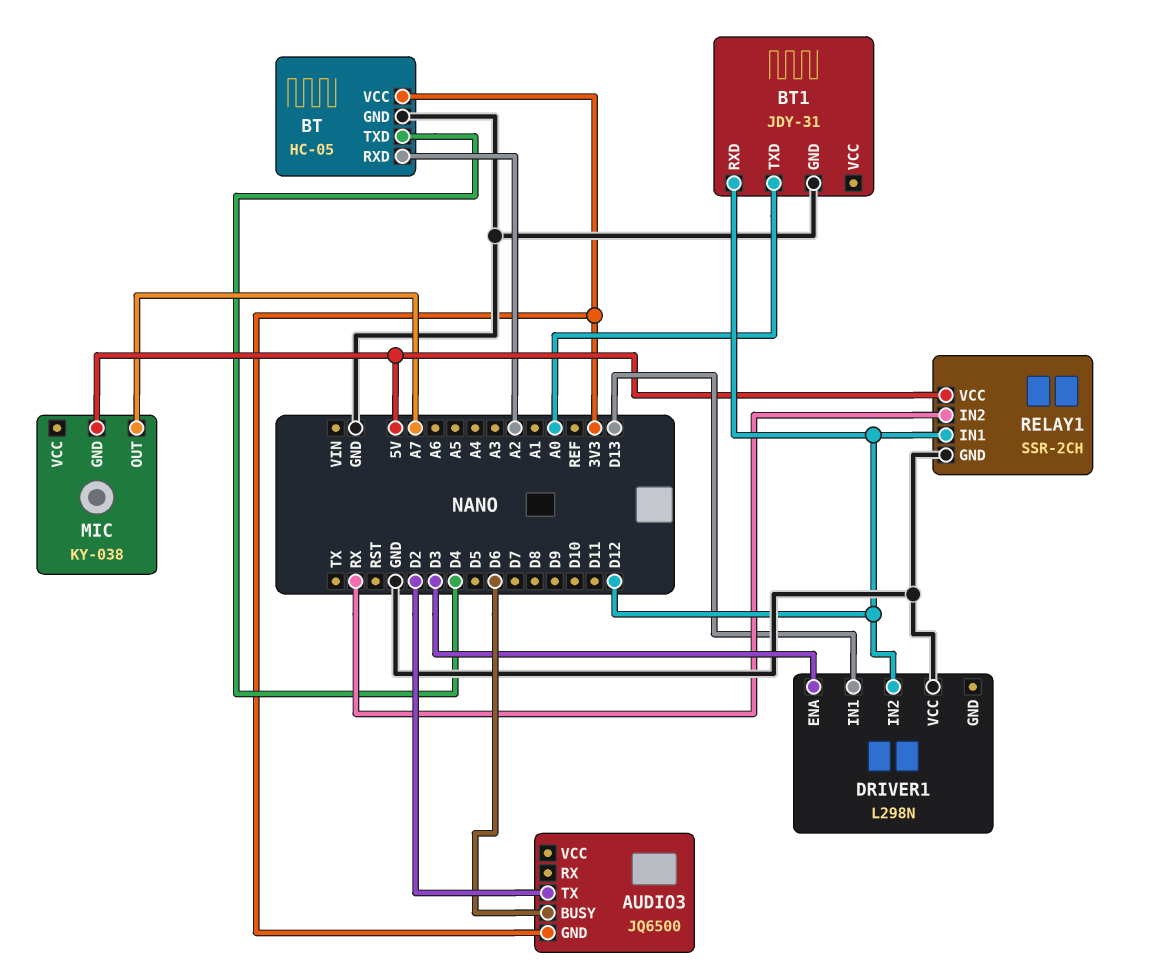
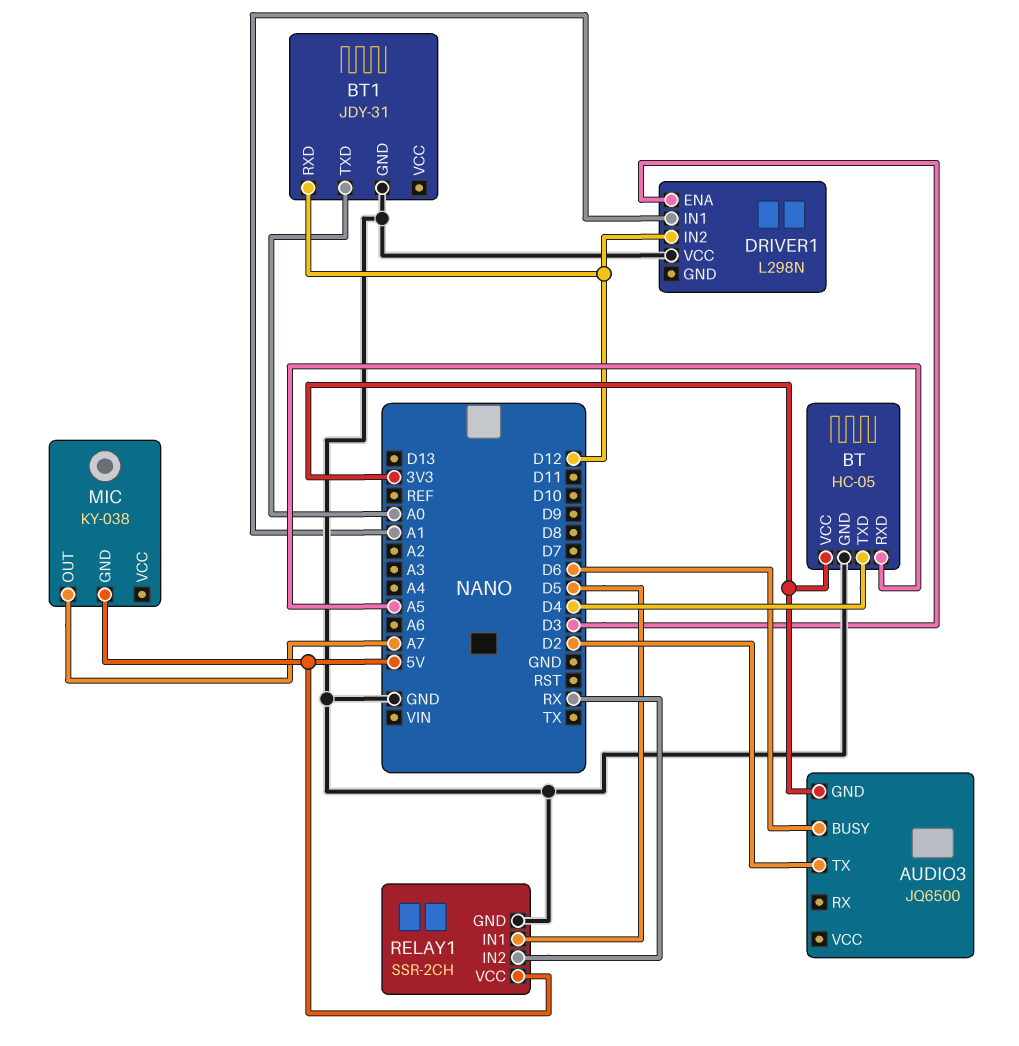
BT pin RXD: A2 -> A5
DRIVER1 pin IN1: D13 -> A1
RELAY1 pin IN1: D12 -> D5

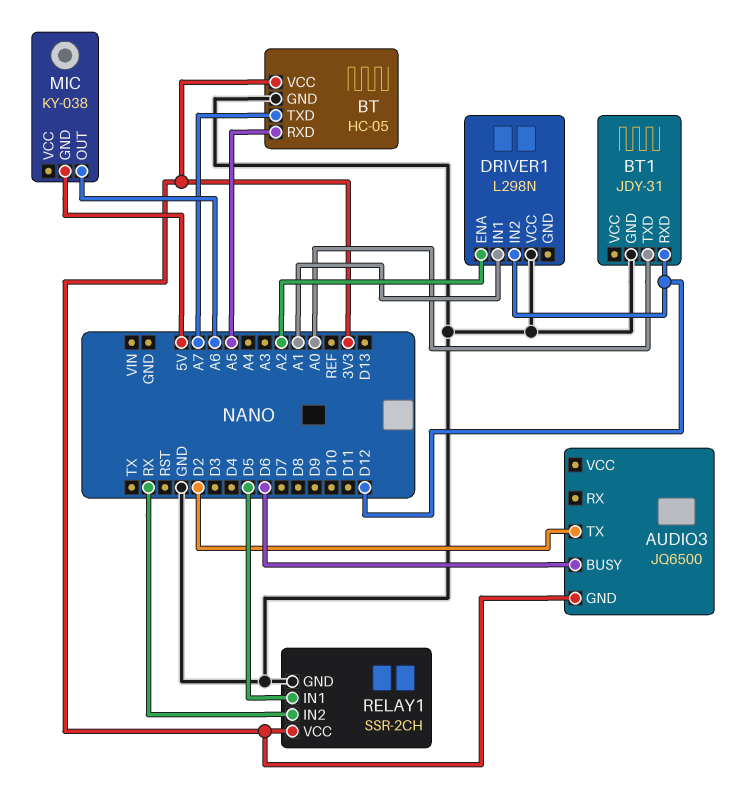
BT pin TXD: D4 -> A7
DRIVER1 pin ENA: D3 -> A2
MIC pin OUT: A7 -> A6
RELAY1 pin VCC: 5V -> 3V3

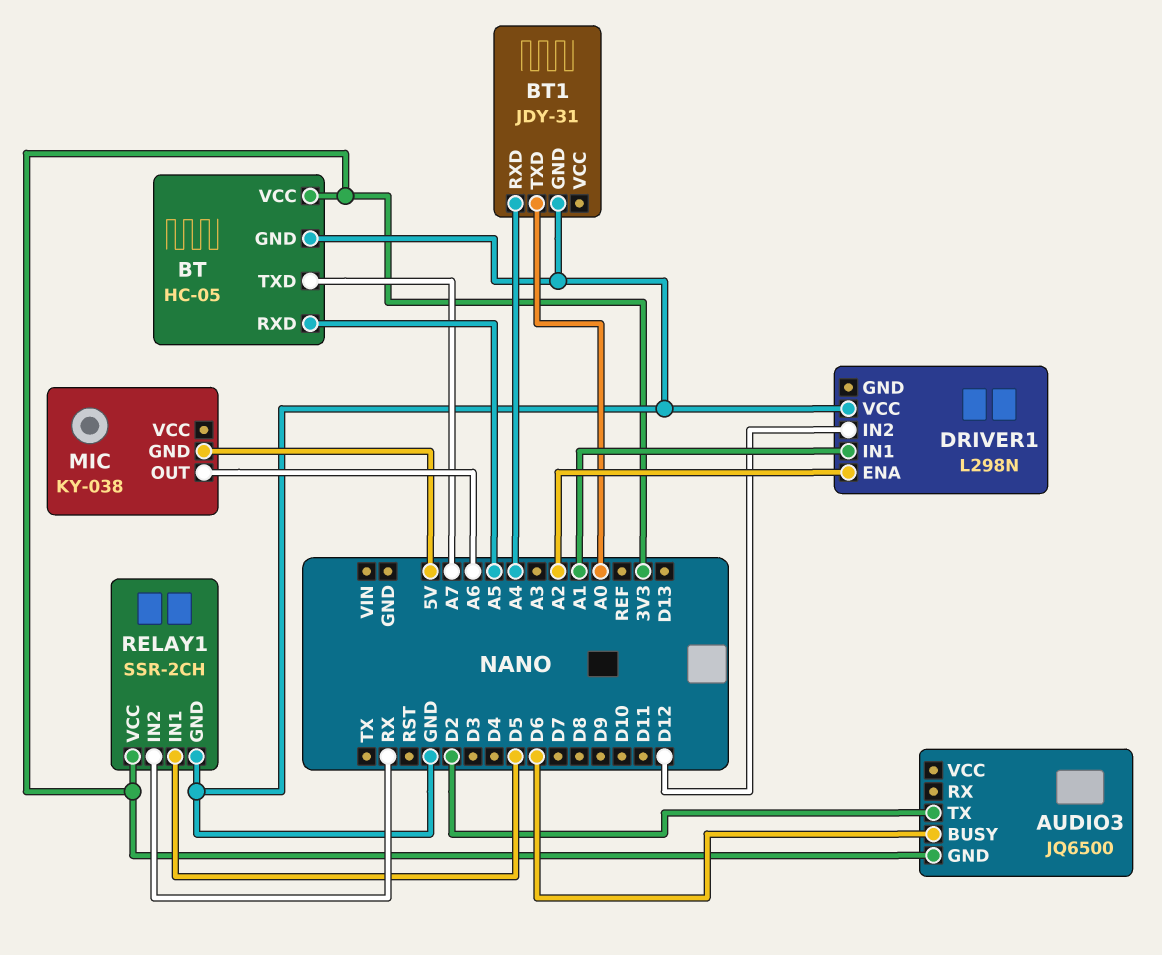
BT1 pin RXD: D12 -> A4

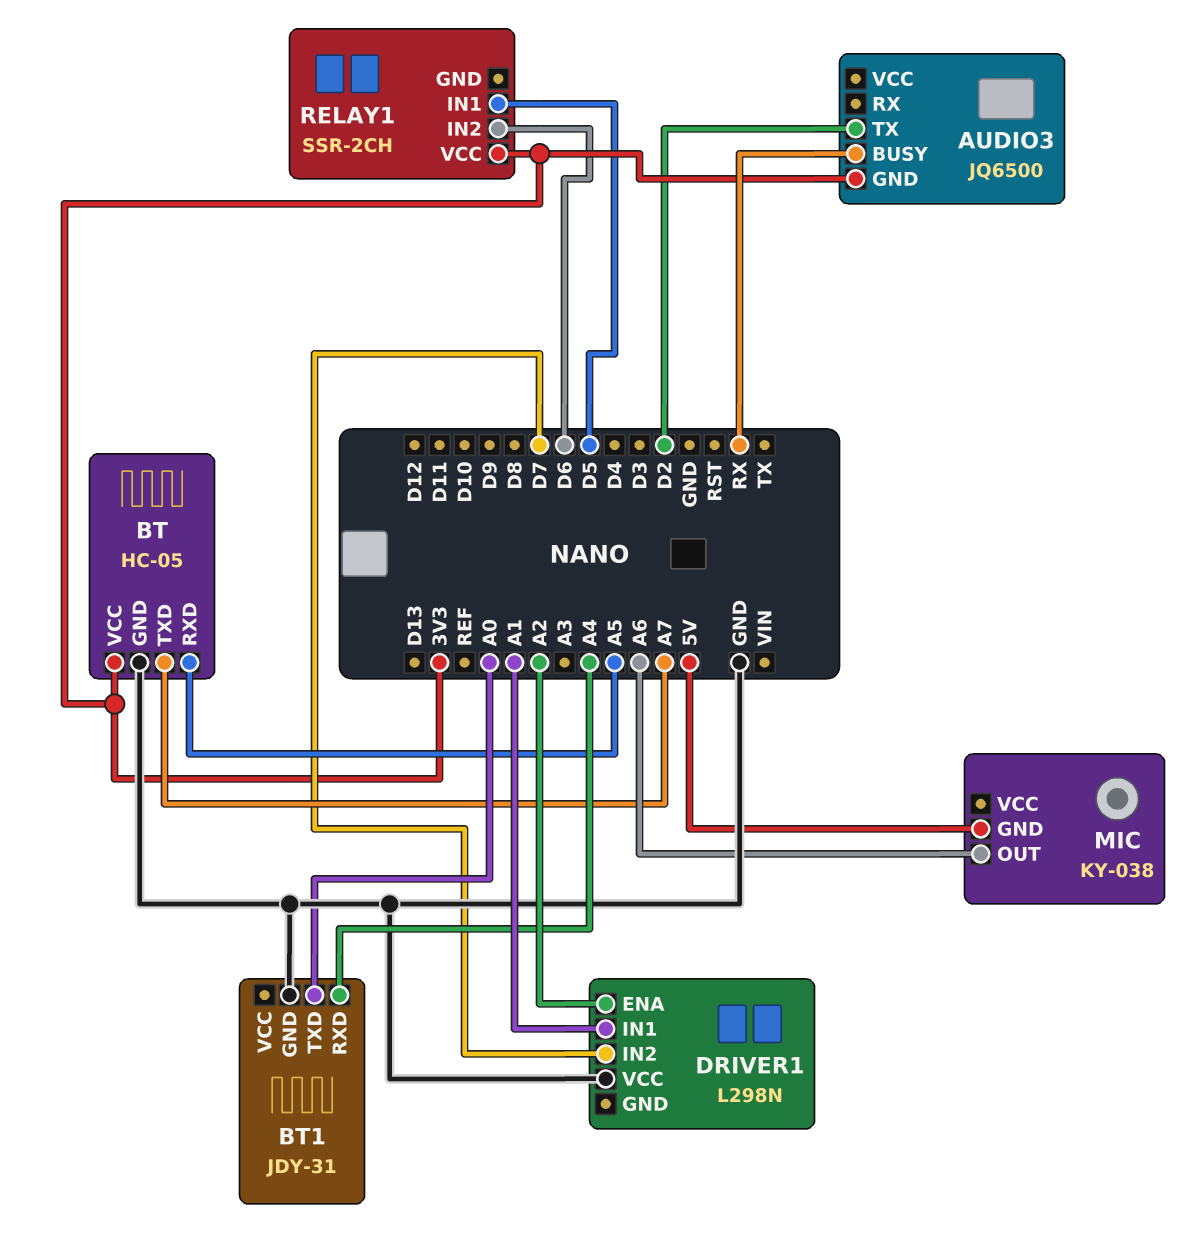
AUDIO3 pin BUSY: D6 -> RX
DRIVER1 pin IN2: D12 -> D7
RELAY1 pin GND: GND -> none
RELAY1 pin IN2: RX -> D6

